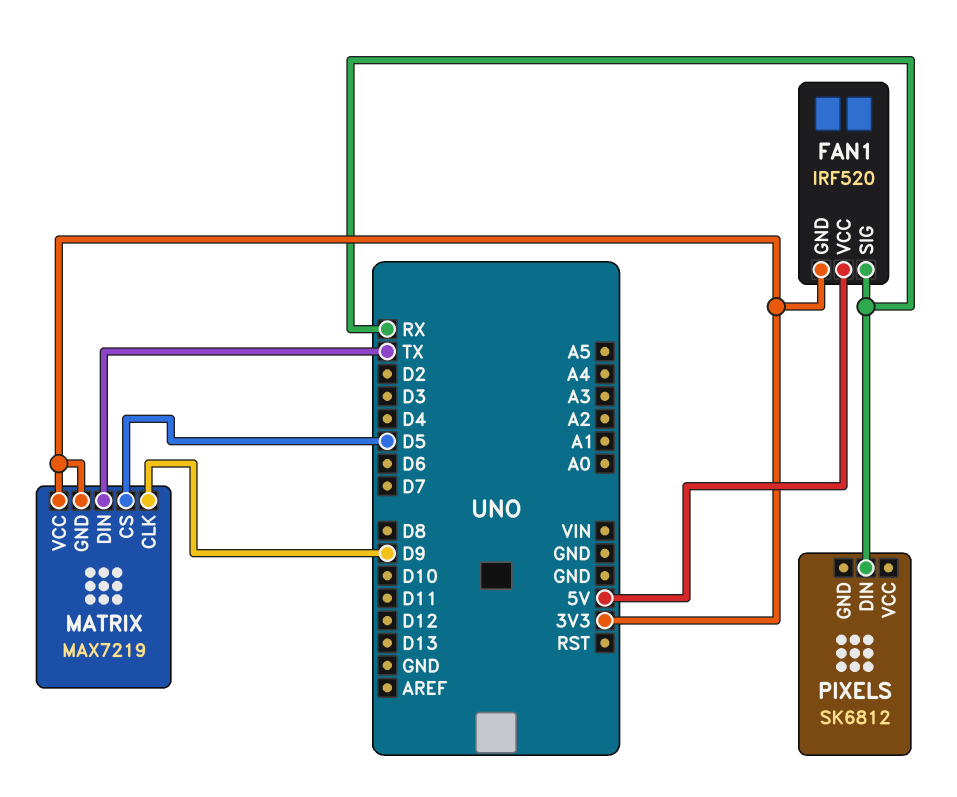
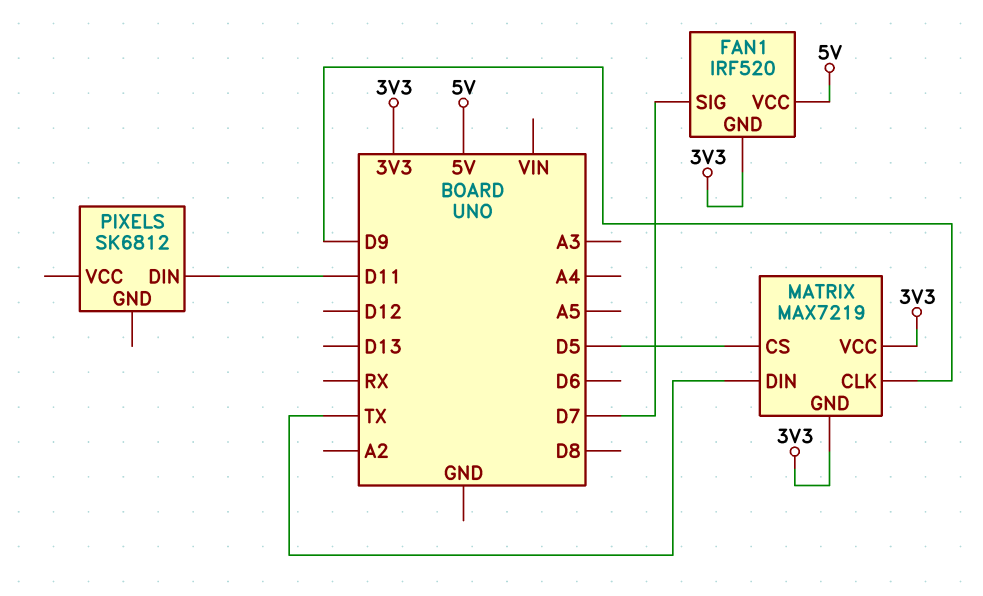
FAN1 pin SIG: RX -> D7
PIXELS pin DIN: RX -> D11

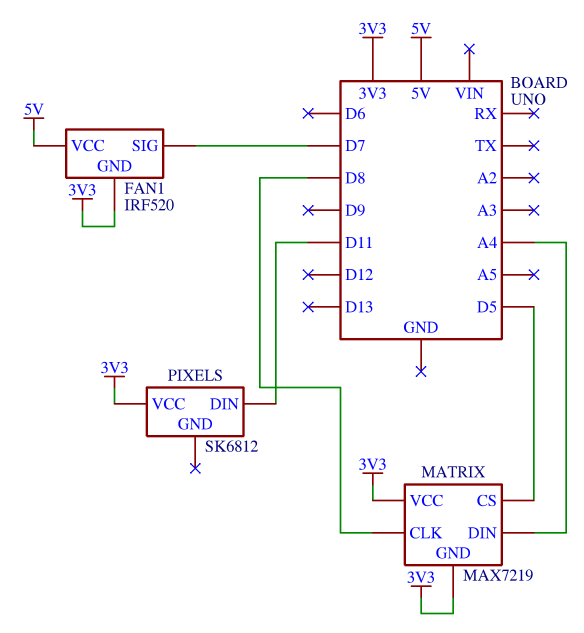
MATRIX pin CLK: D9 -> D8
MATRIX pin DIN: TX -> A4
PIXELS pin VCC: none -> 3V3

